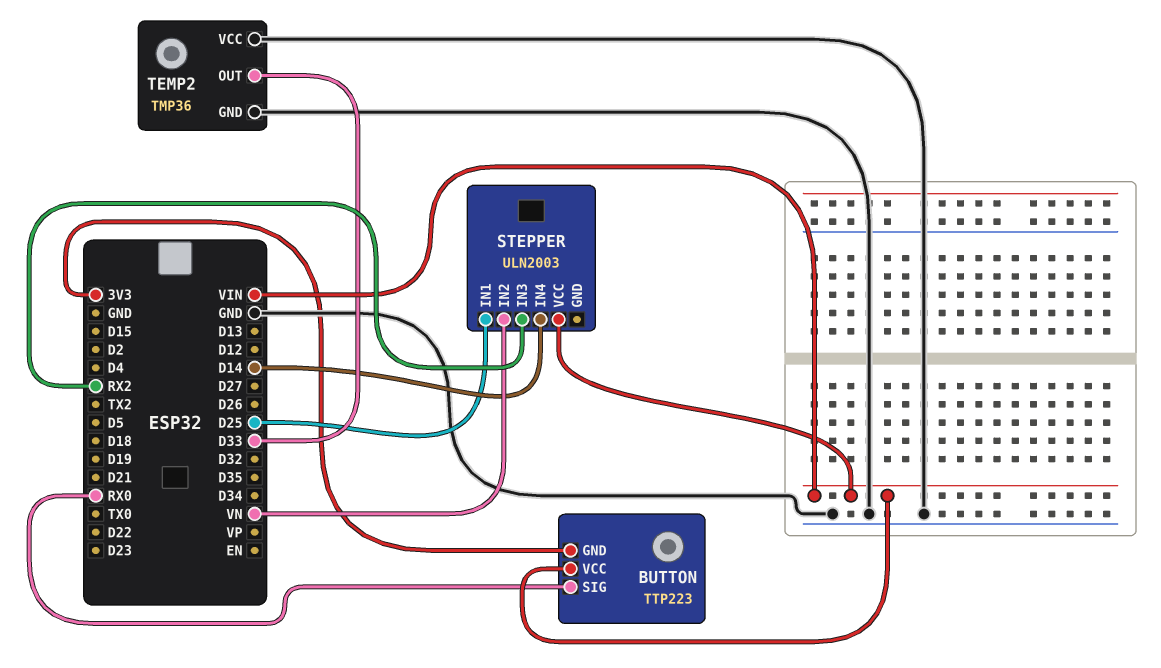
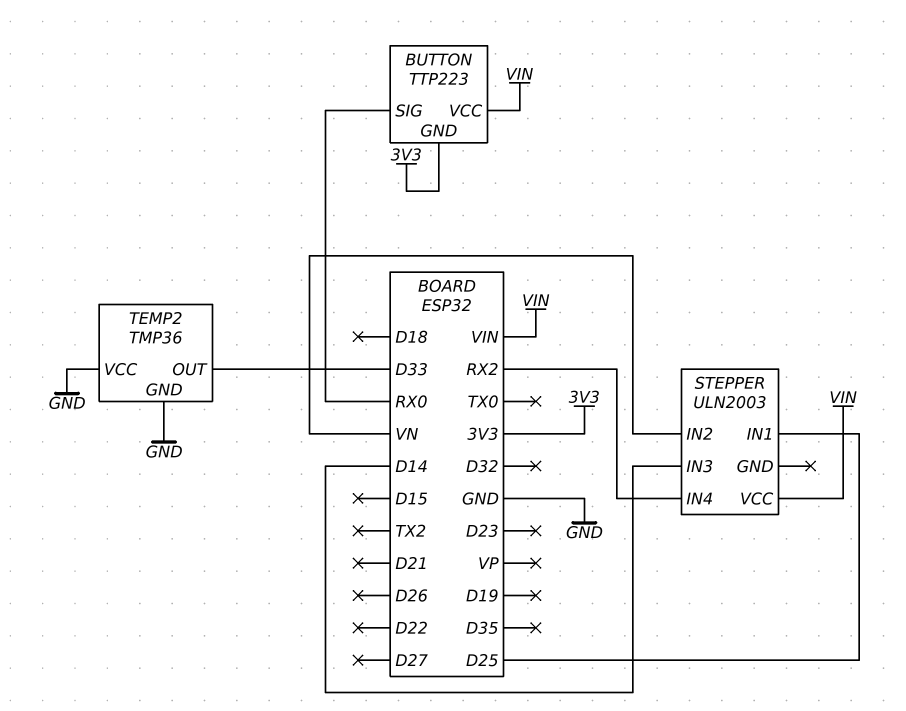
STEPPER pin IN3: RX2 -> D14
STEPPER pin IN4: D14 -> RX2

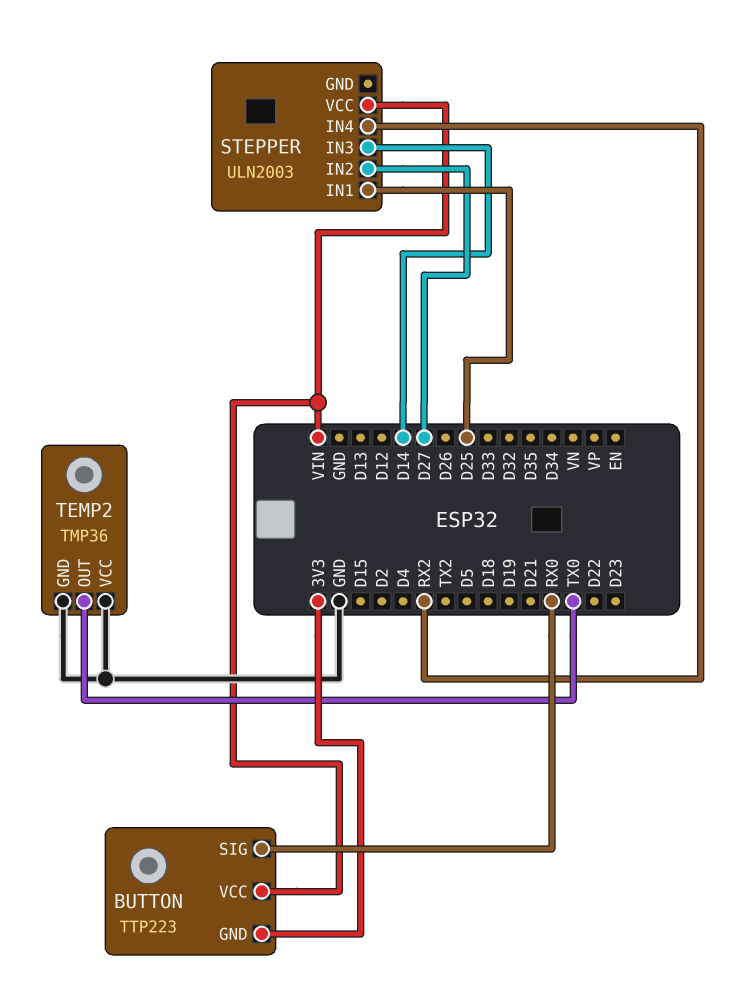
STEPPER pin IN2: VN -> D27
TEMP2 pin OUT: D33 -> TX0

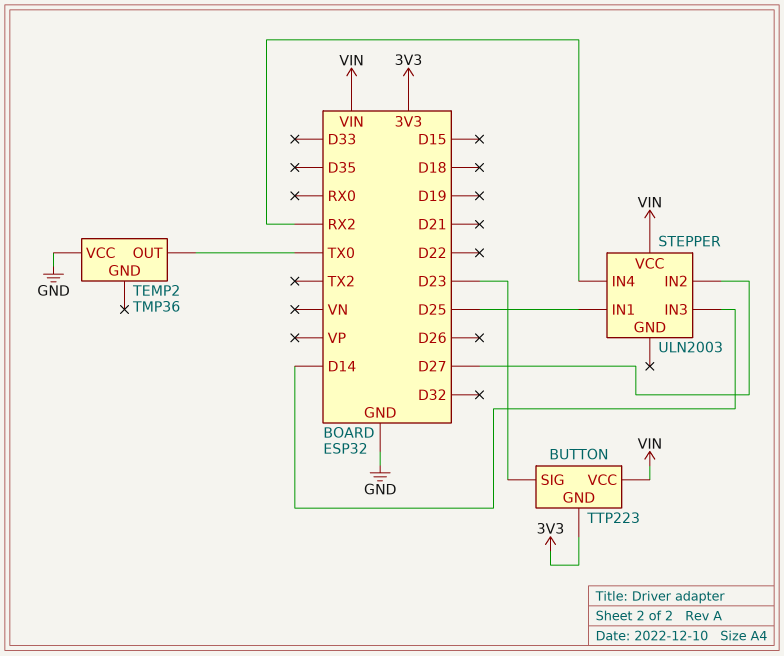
BUTTON pin SIG: RX0 -> D23
TEMP2 pin GND: GND -> none

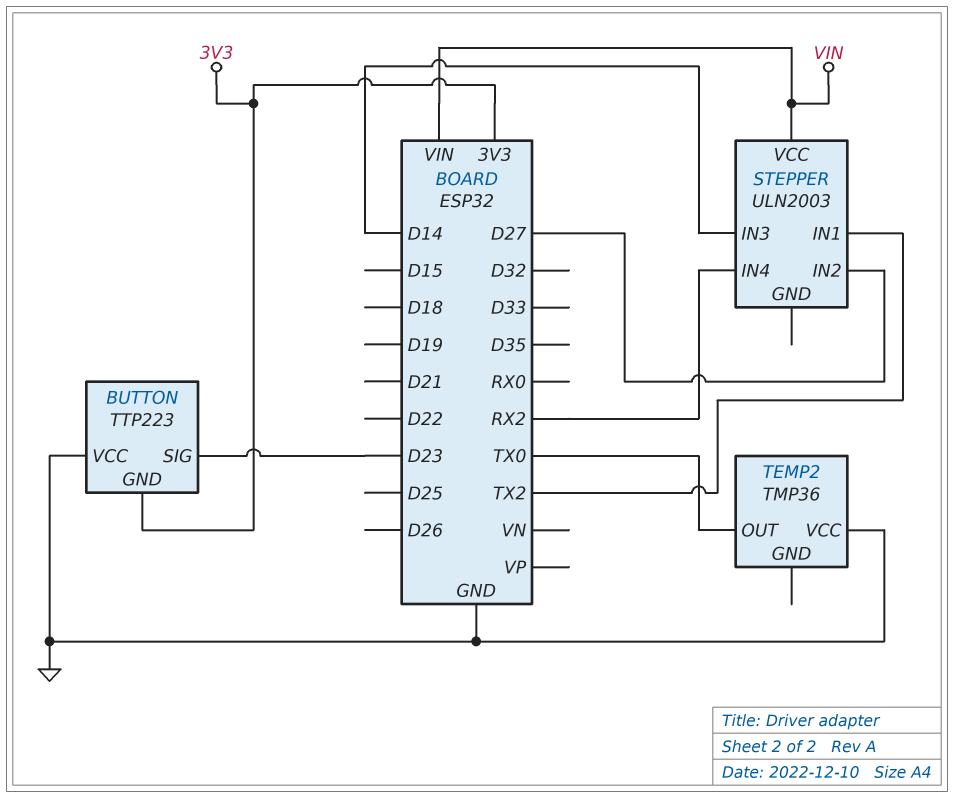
BUTTON pin VCC: VIN -> GND
STEPPER pin IN1: D25 -> TX2

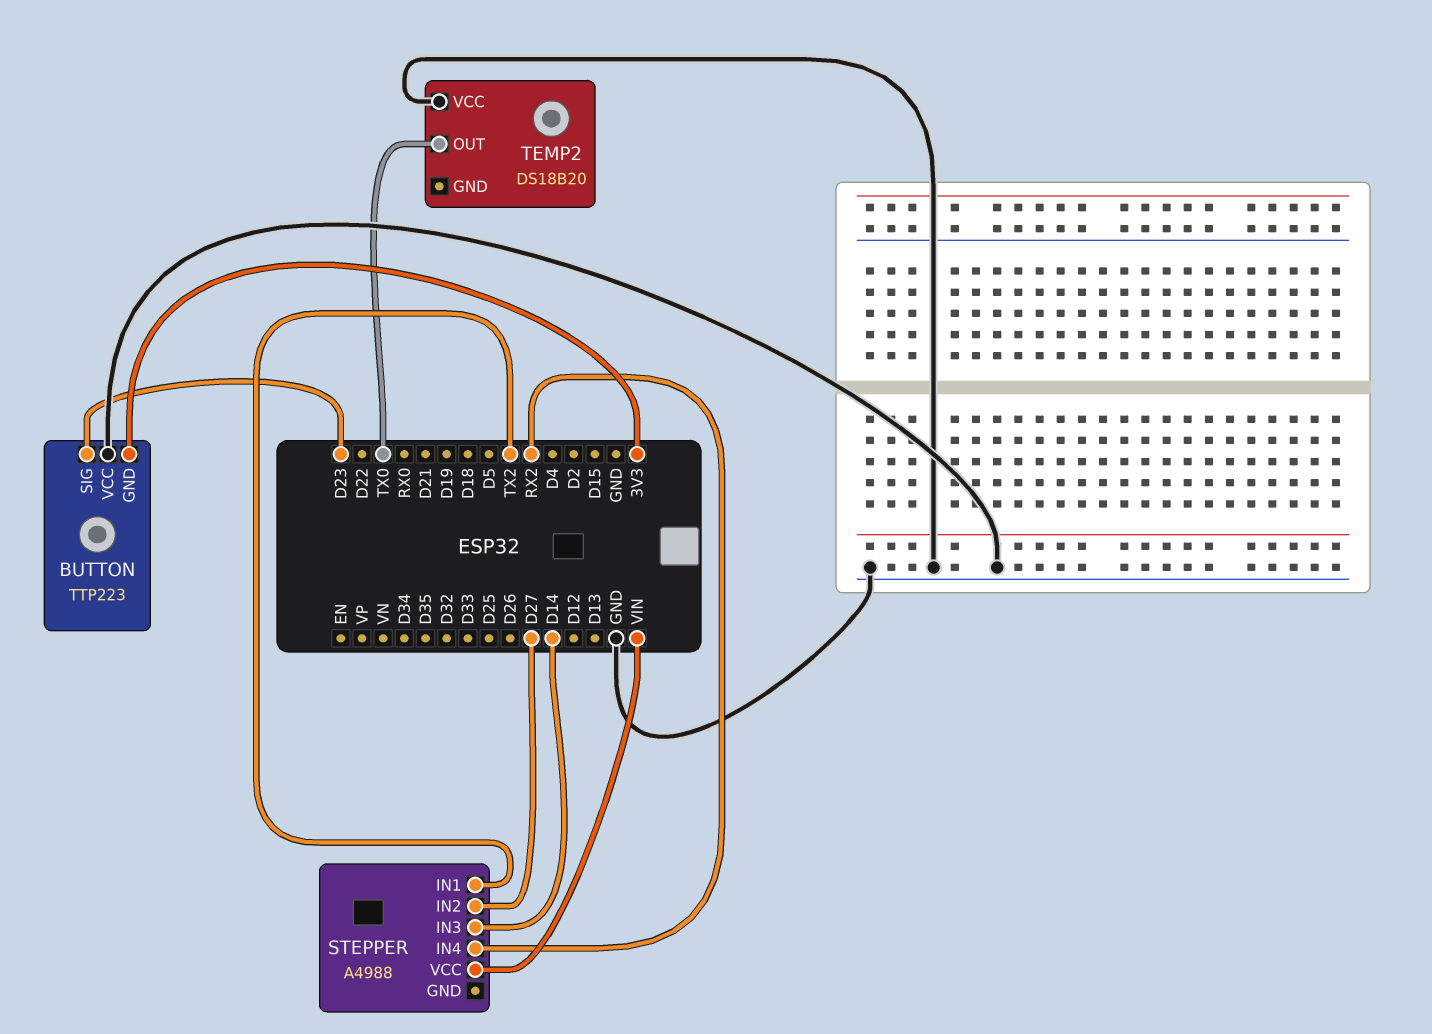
STEPPER: ULN2003 -> A4988
TEMP2: TMP36 -> DS18B20

